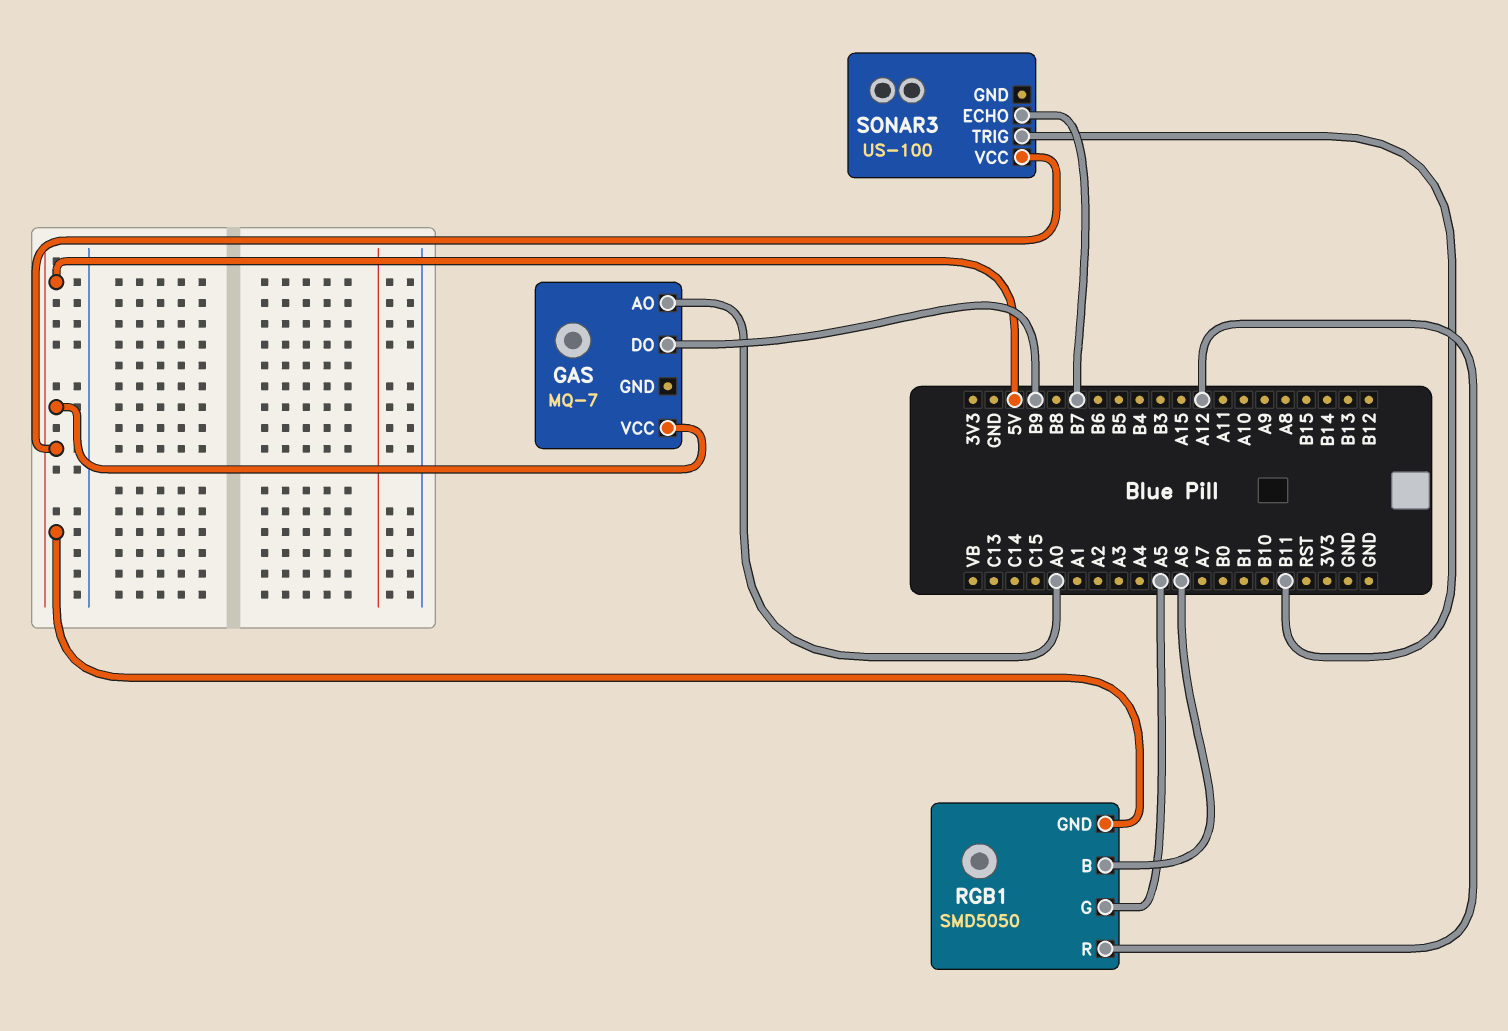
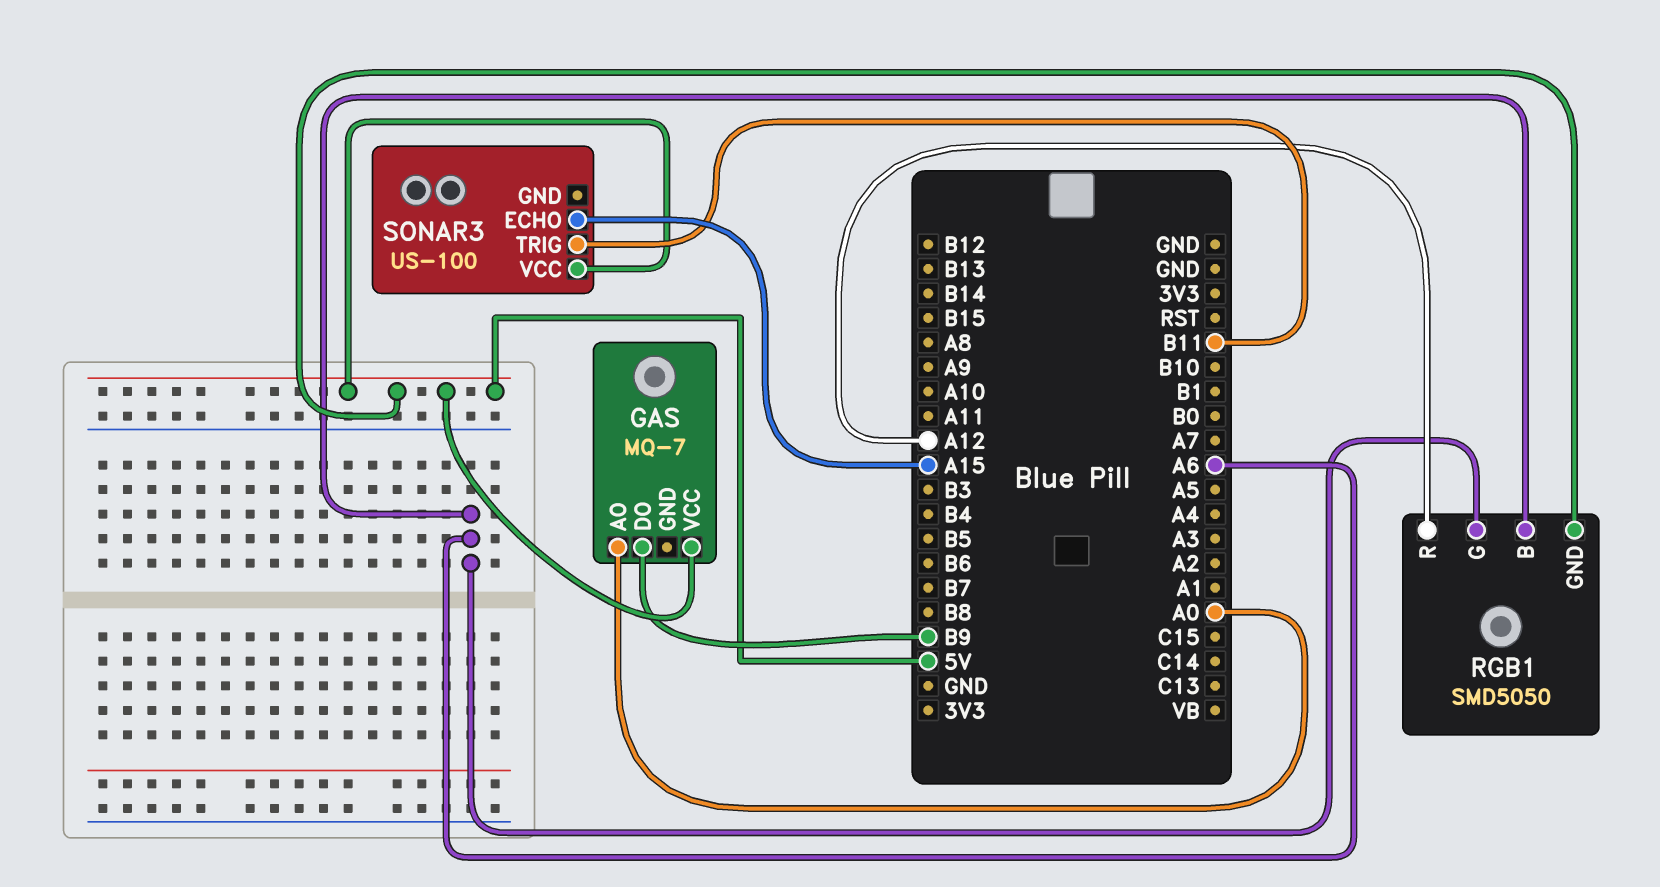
RGB1 pin G: A5 -> A6
SONAR3 pin ECHO: B7 -> A15

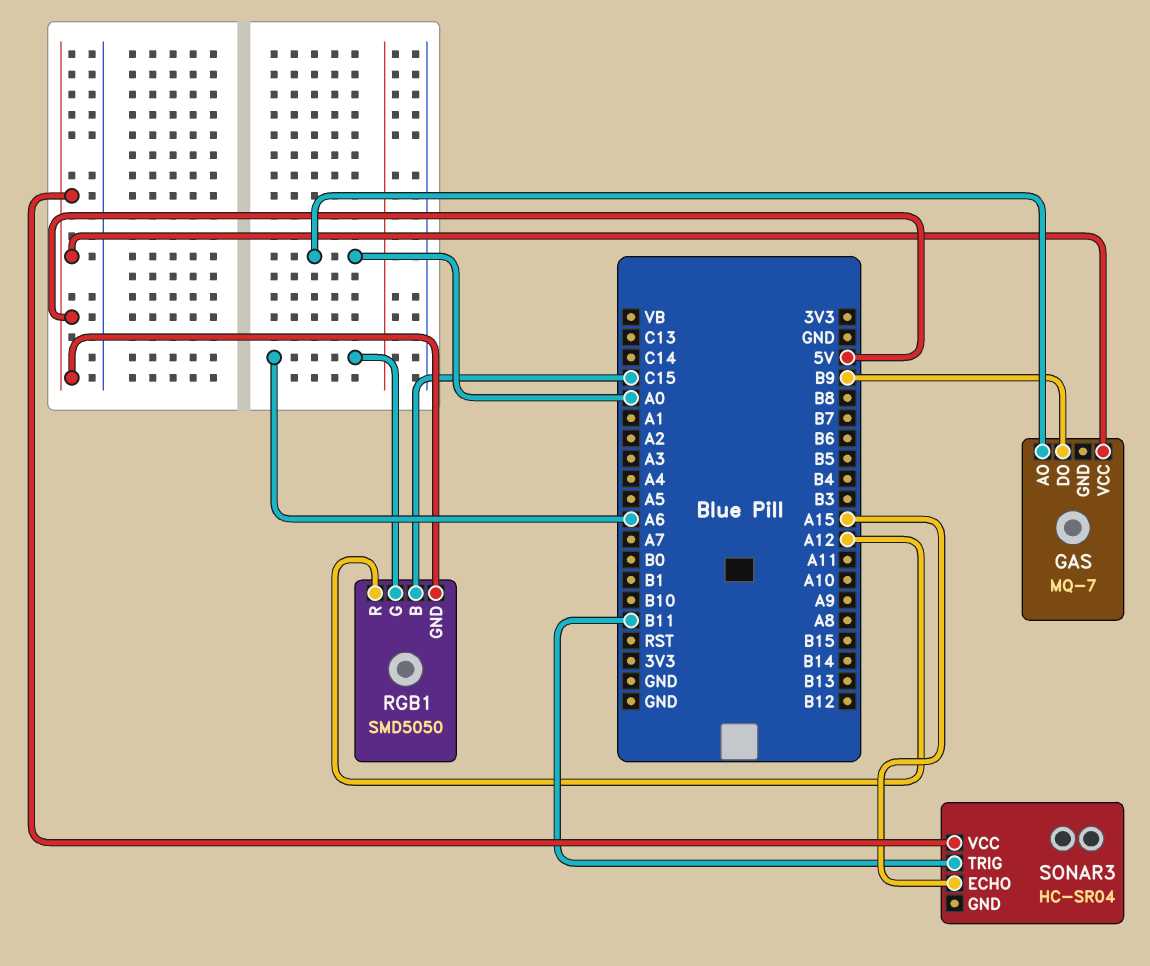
RGB1 pin B: A6 -> C15
SONAR3: US-100 -> HC-SR04

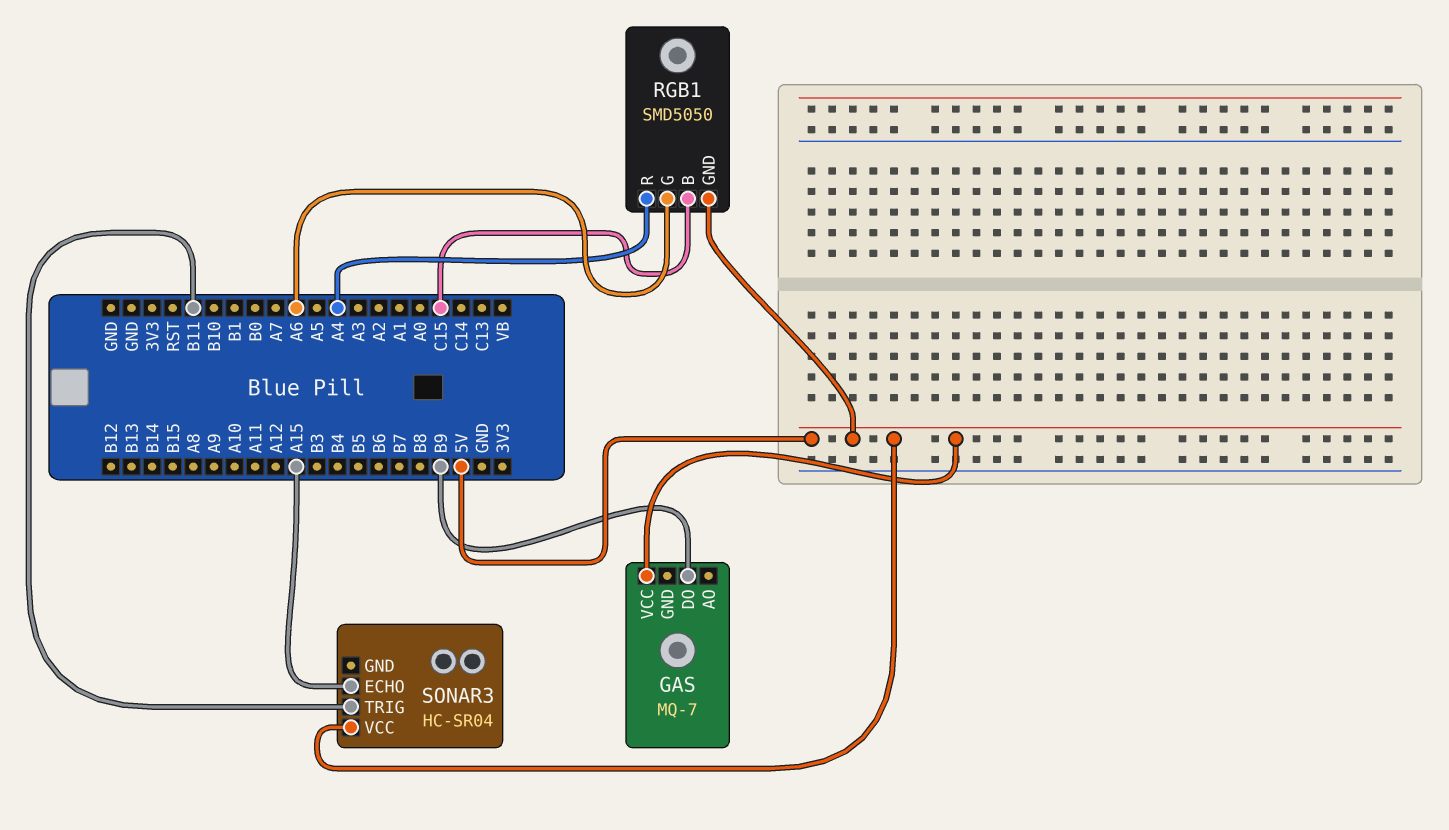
GAS pin AO: A0 -> none
RGB1 pin R: A12 -> A4

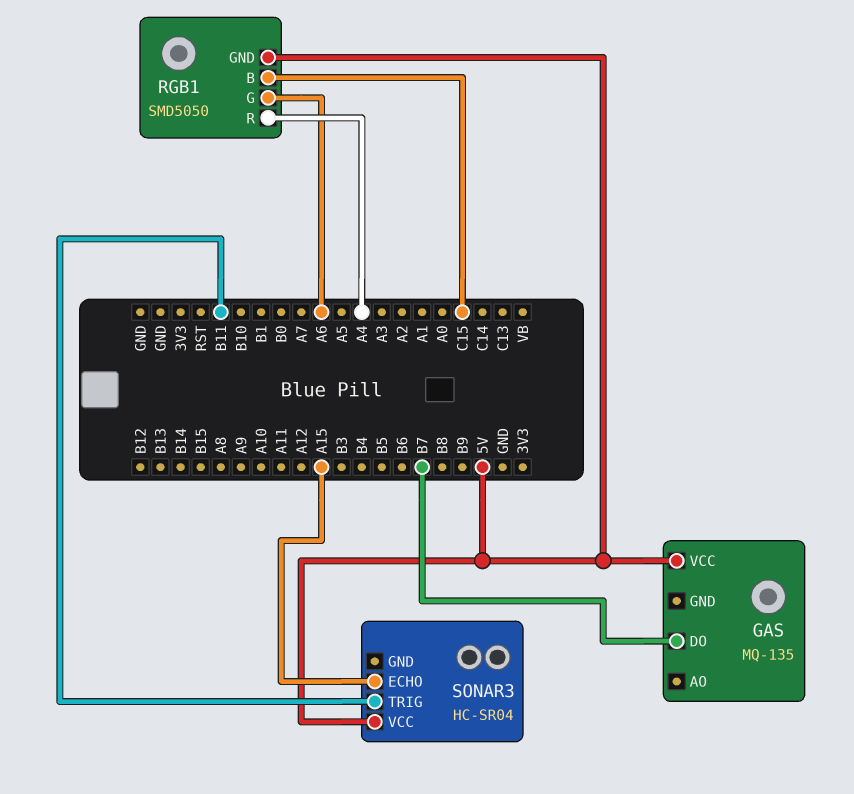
GAS: MQ-7 -> MQ-135
GAS pin DO: B9 -> B7

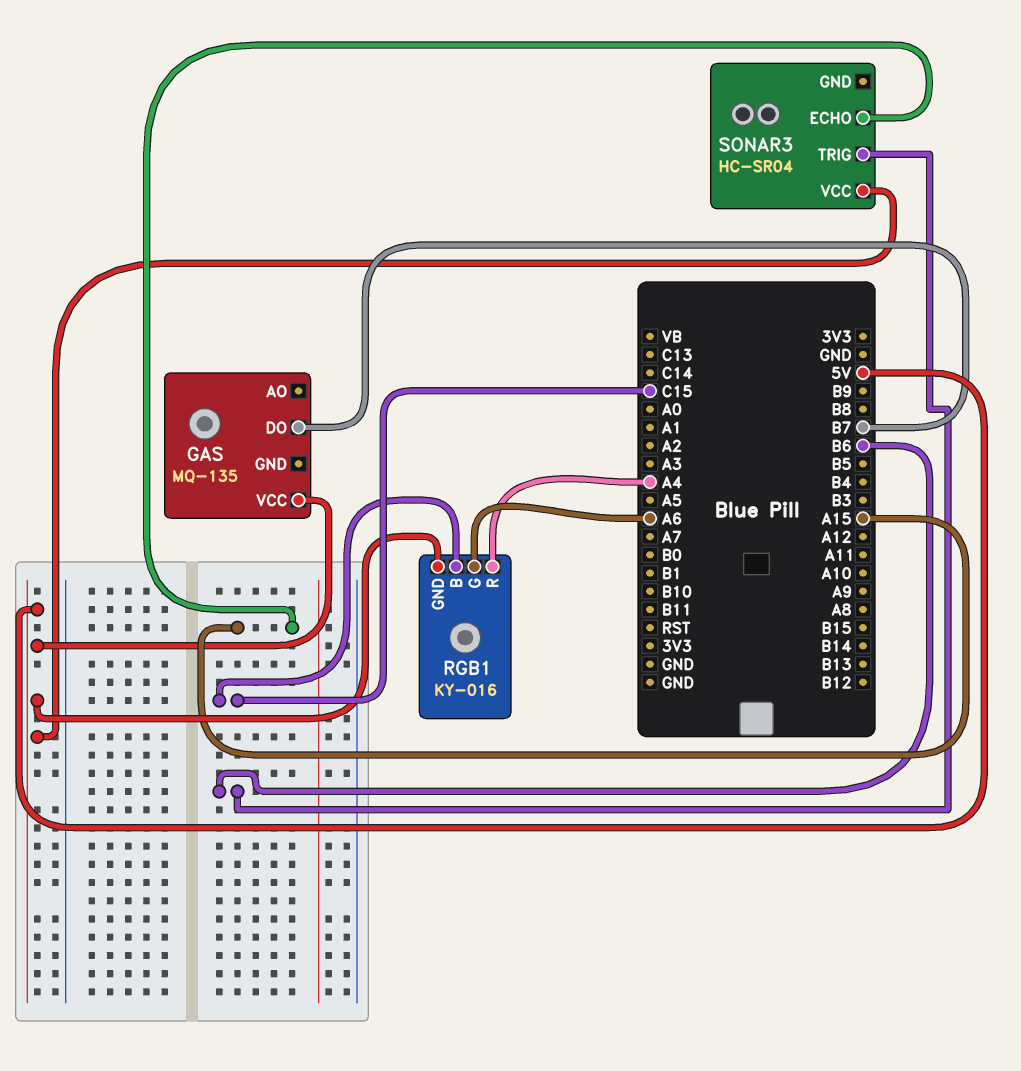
RGB1: SMD5050 -> KY-016
SONAR3 pin TRIG: B11 -> B6

